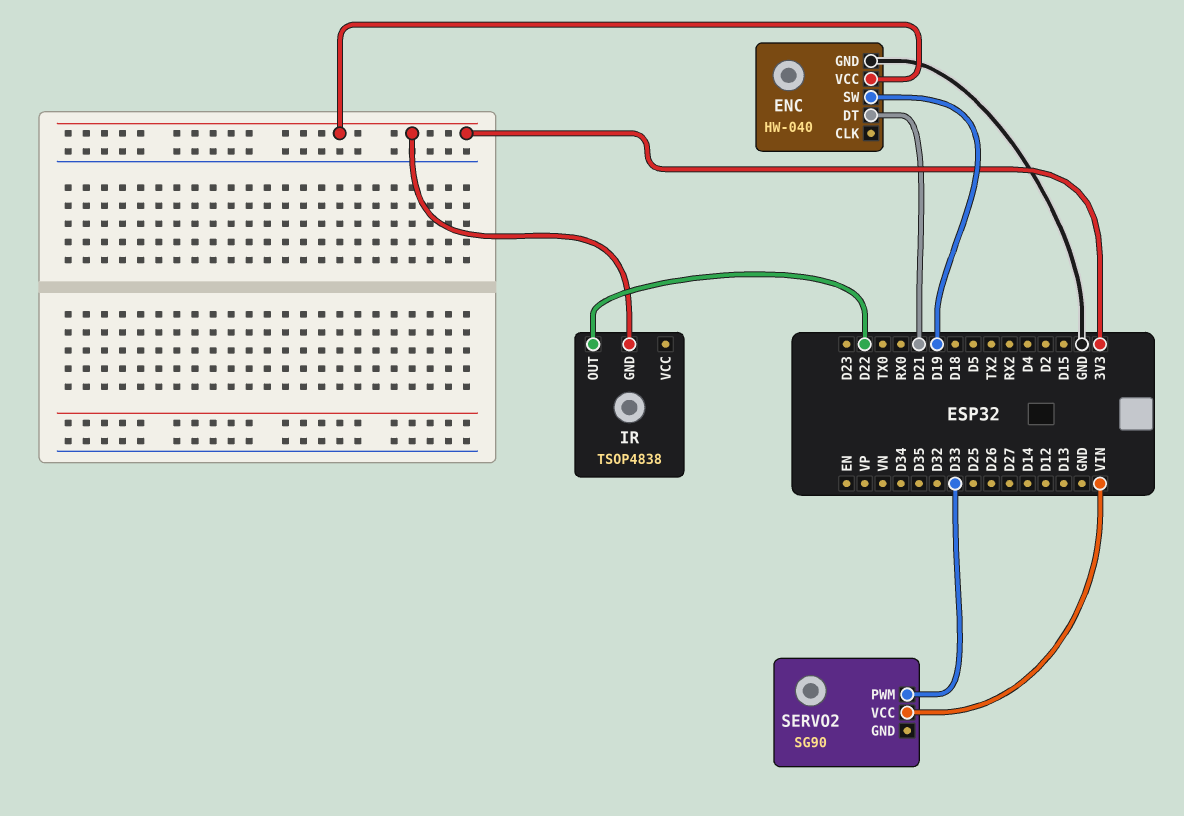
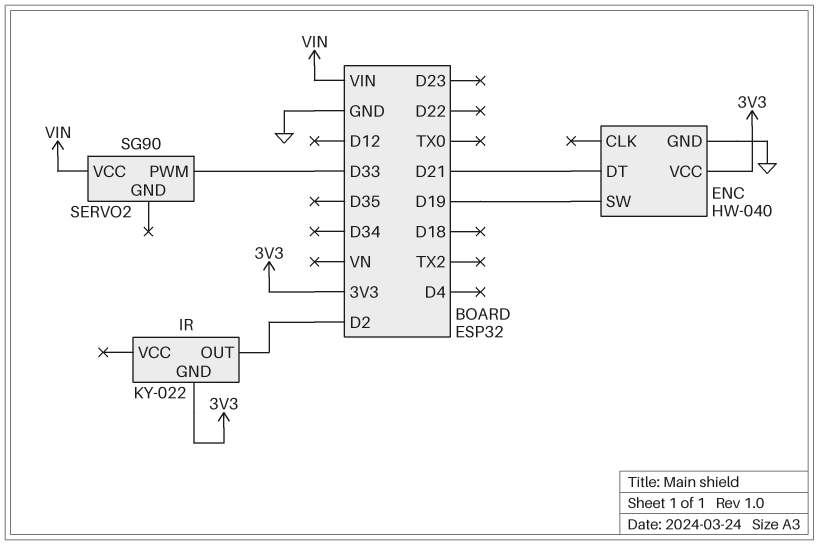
IR: TSOP4838 -> KY-022
IR pin OUT: D22 -> D2

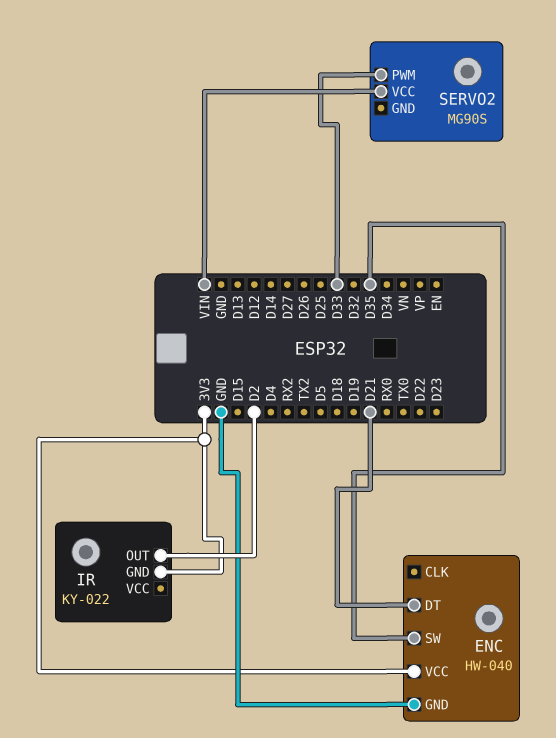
ENC pin SW: D19 -> D35
SERVO2: SG90 -> MG90S

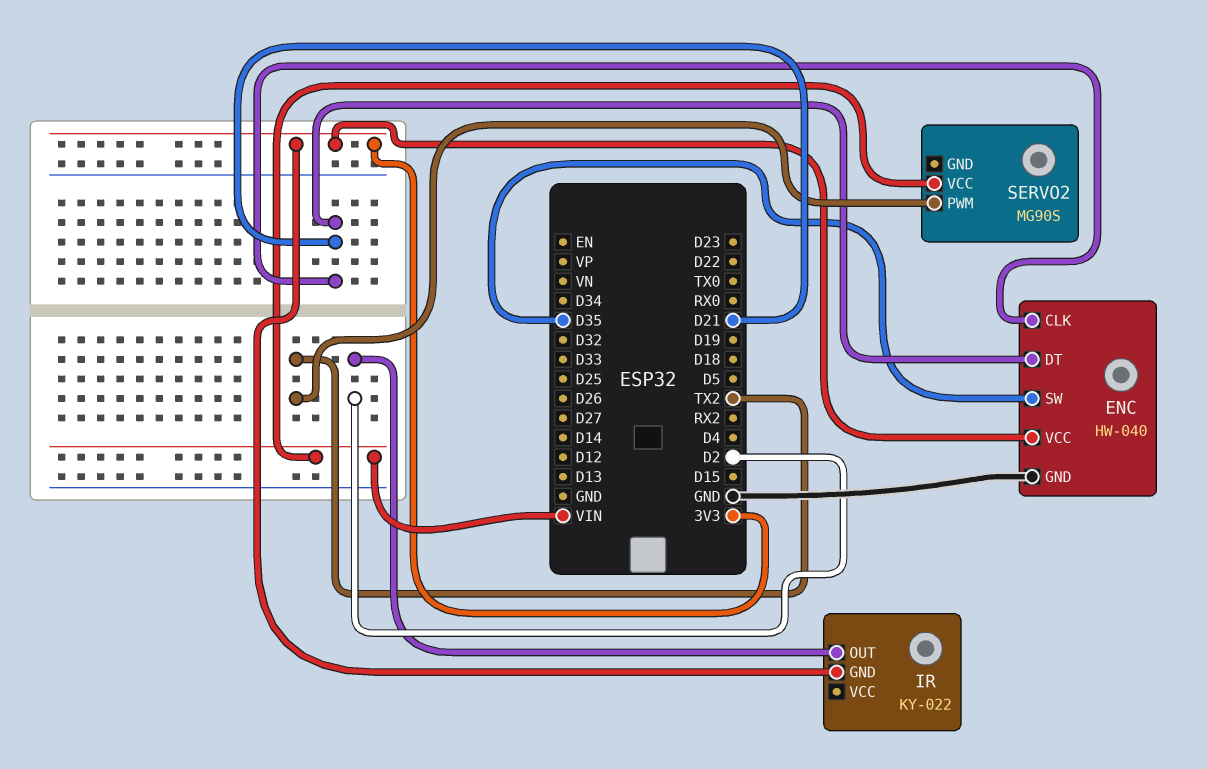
ENC pin CLK: none -> D21
SERVO2 pin PWM: D33 -> TX2

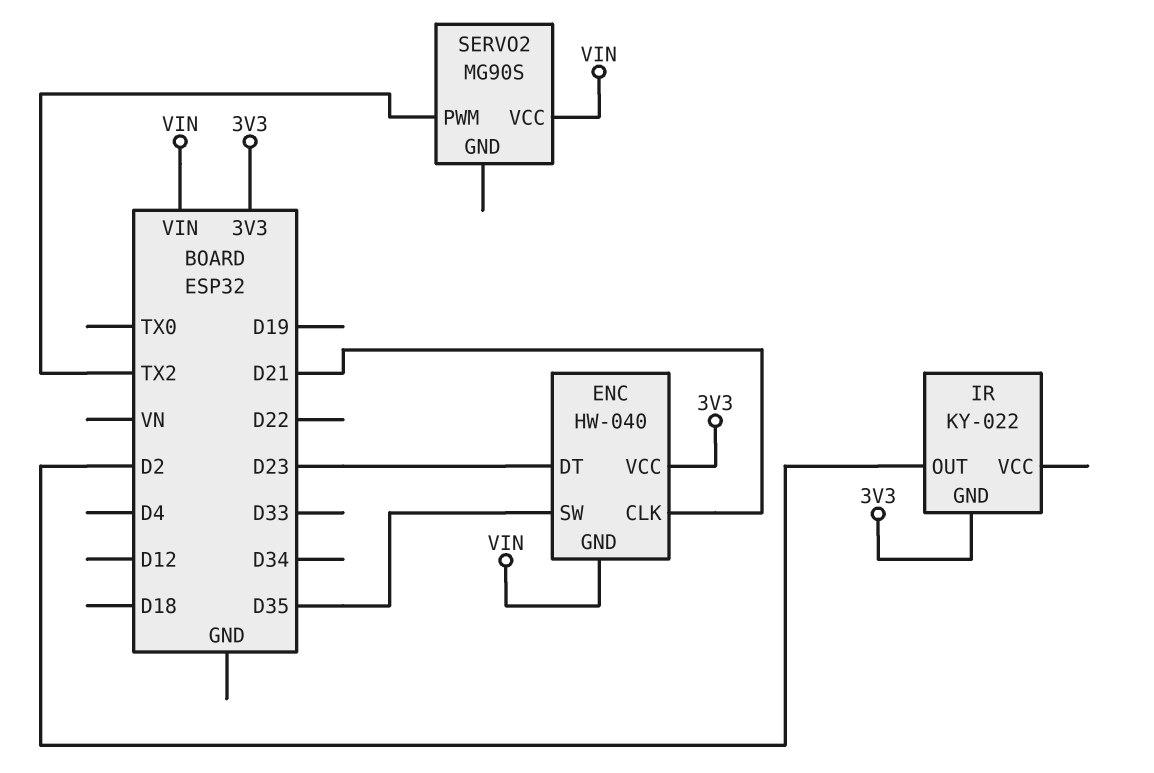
ENC pin DT: D21 -> D23
ENC pin GND: GND -> VIN

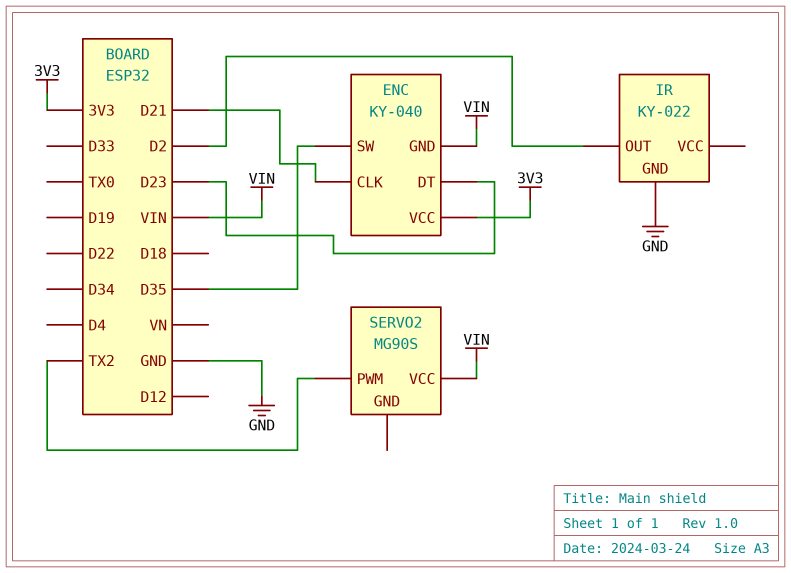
ENC: HW-040 -> KY-040
IR pin GND: 3V3 -> GND

